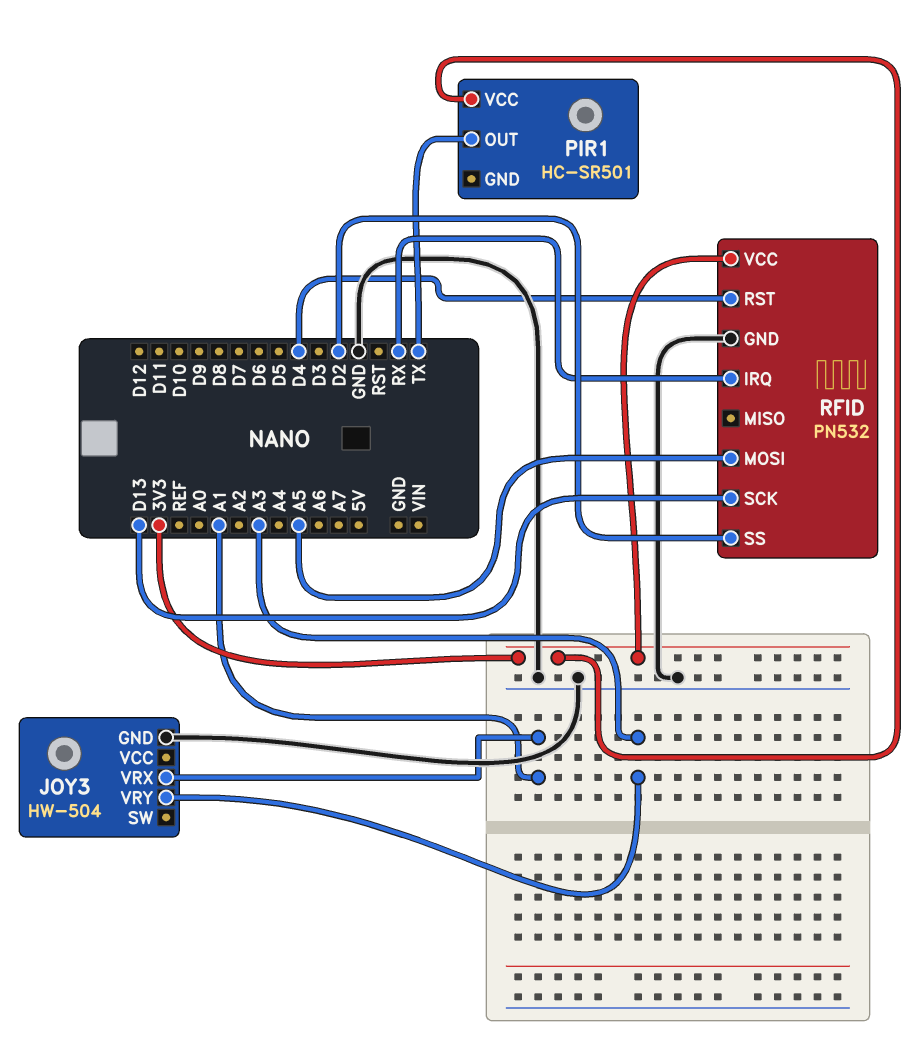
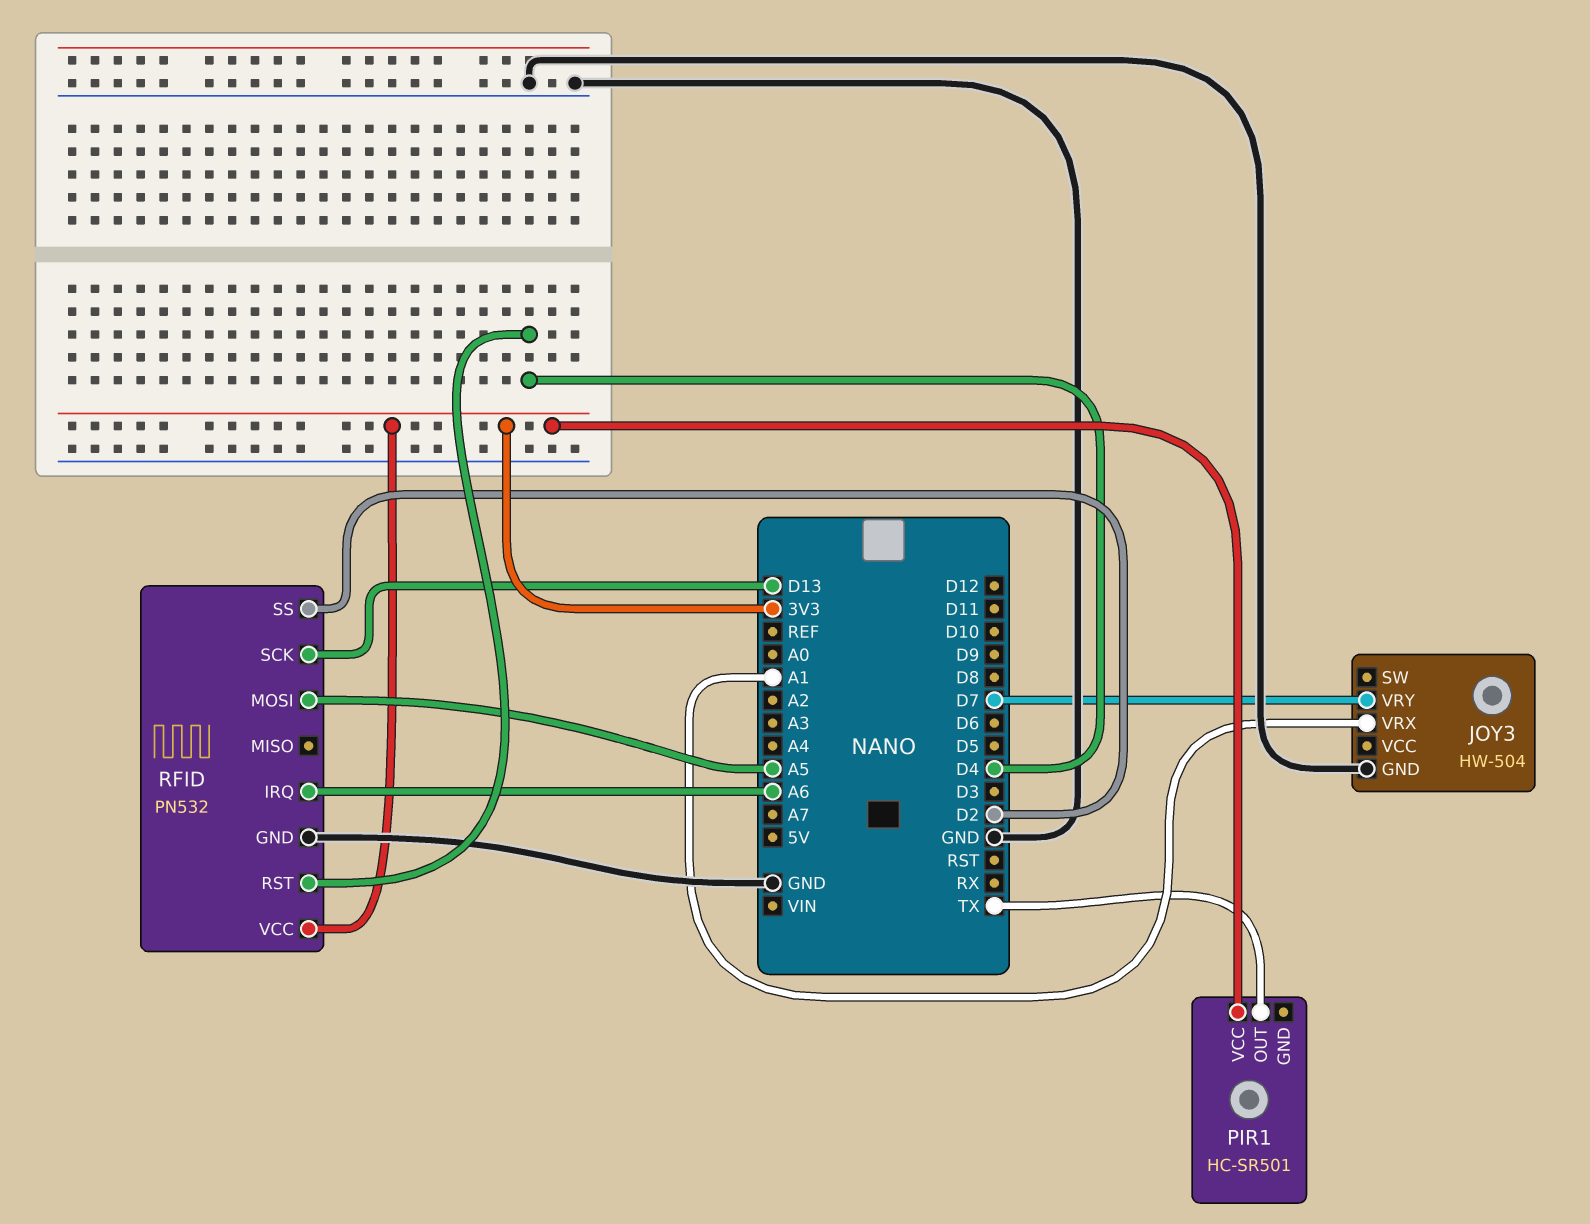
JOY3 pin VRY: A3 -> D7
RFID pin IRQ: RX -> A6

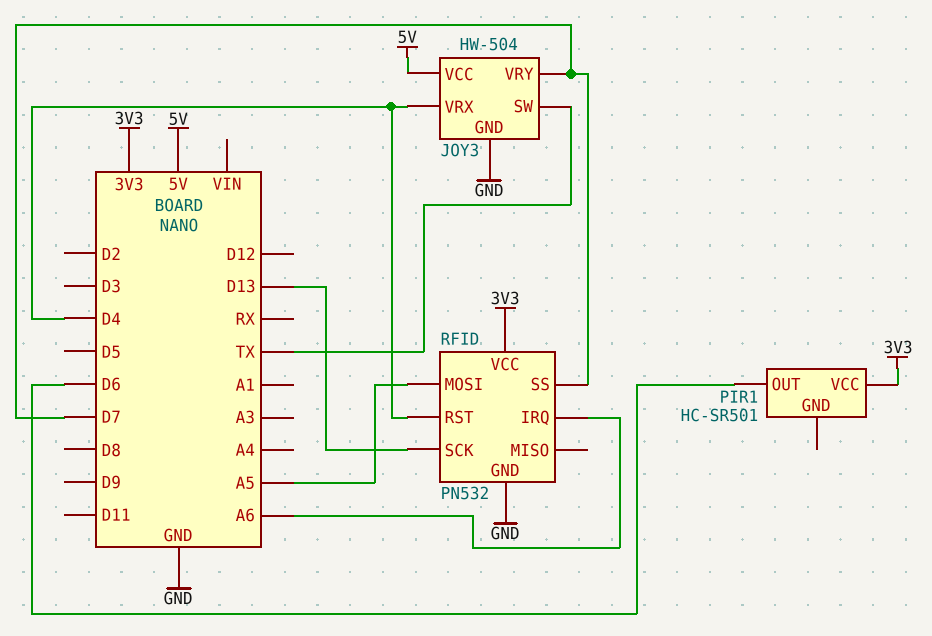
JOY3 pin SW: none -> TX
JOY3 pin VCC: none -> 5V
JOY3 pin VRX: A1 -> D4
PIR1 pin OUT: TX -> D6
RFID pin SS: D2 -> D7

